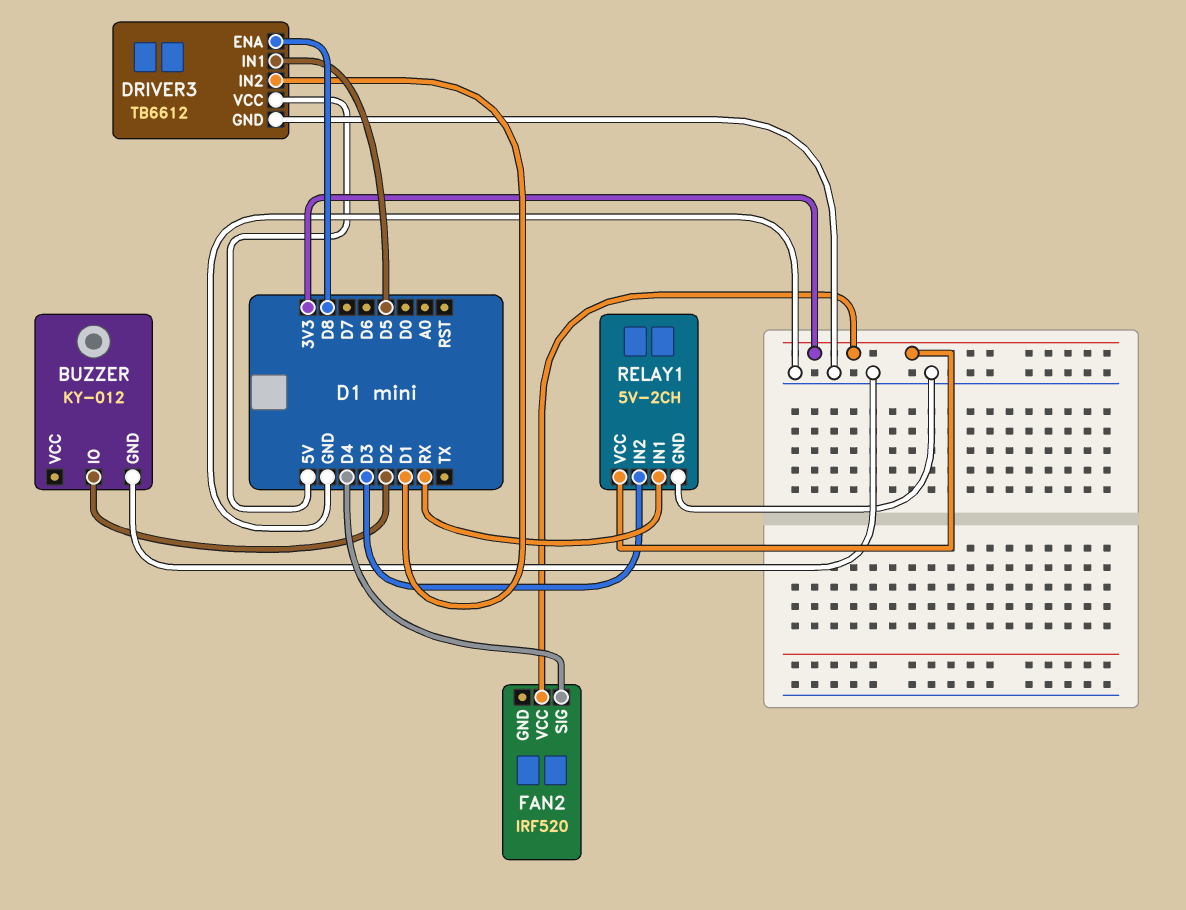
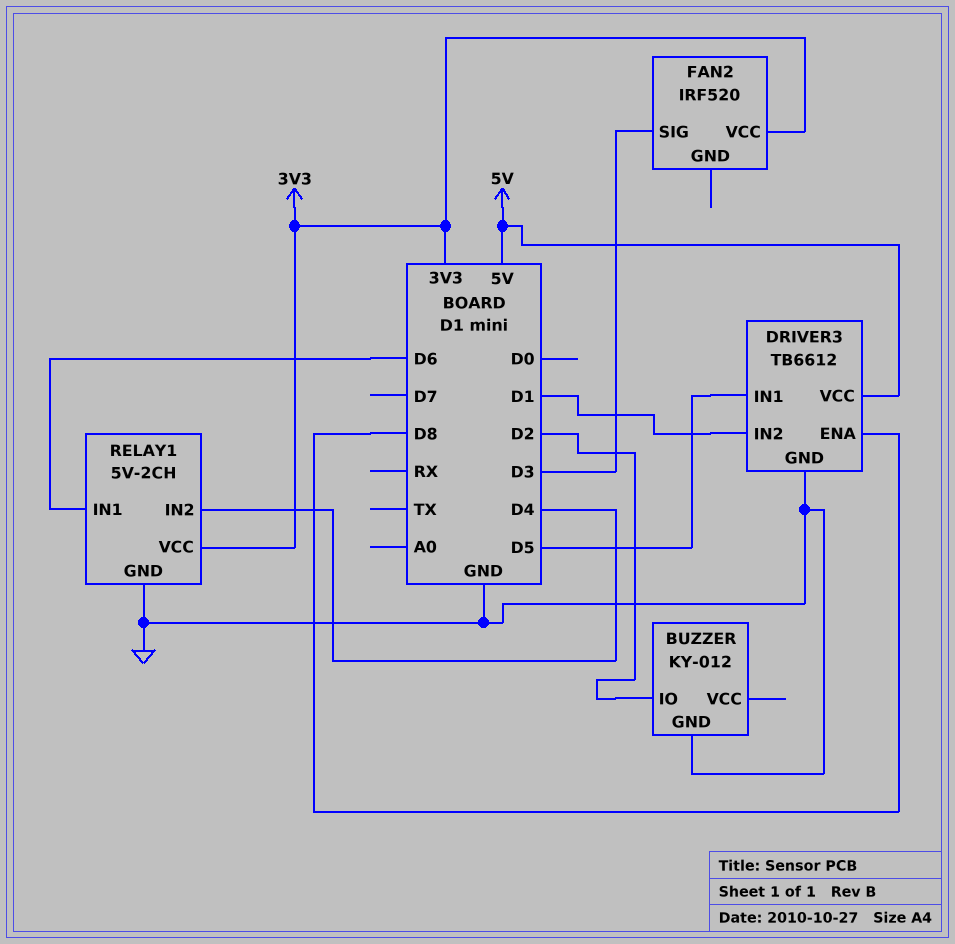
FAN2 pin SIG: D4 -> D3
RELAY1 pin IN1: RX -> D6
RELAY1 pin IN2: D3 -> D4

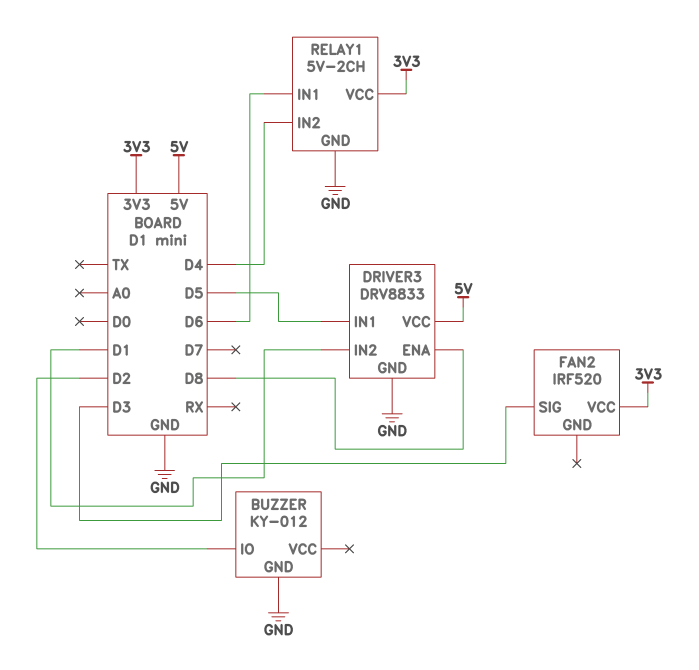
DRIVER3: TB6612 -> DRV8833

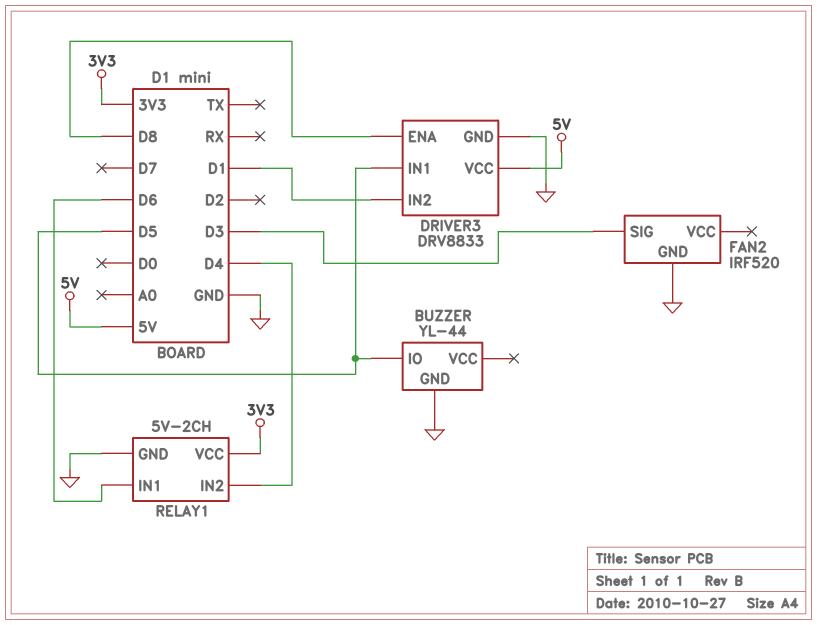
BUZZER: KY-012 -> YL-44
BUZZER pin IO: D2 -> D5
FAN2 pin GND: none -> GND
FAN2 pin VCC: 3V3 -> none

